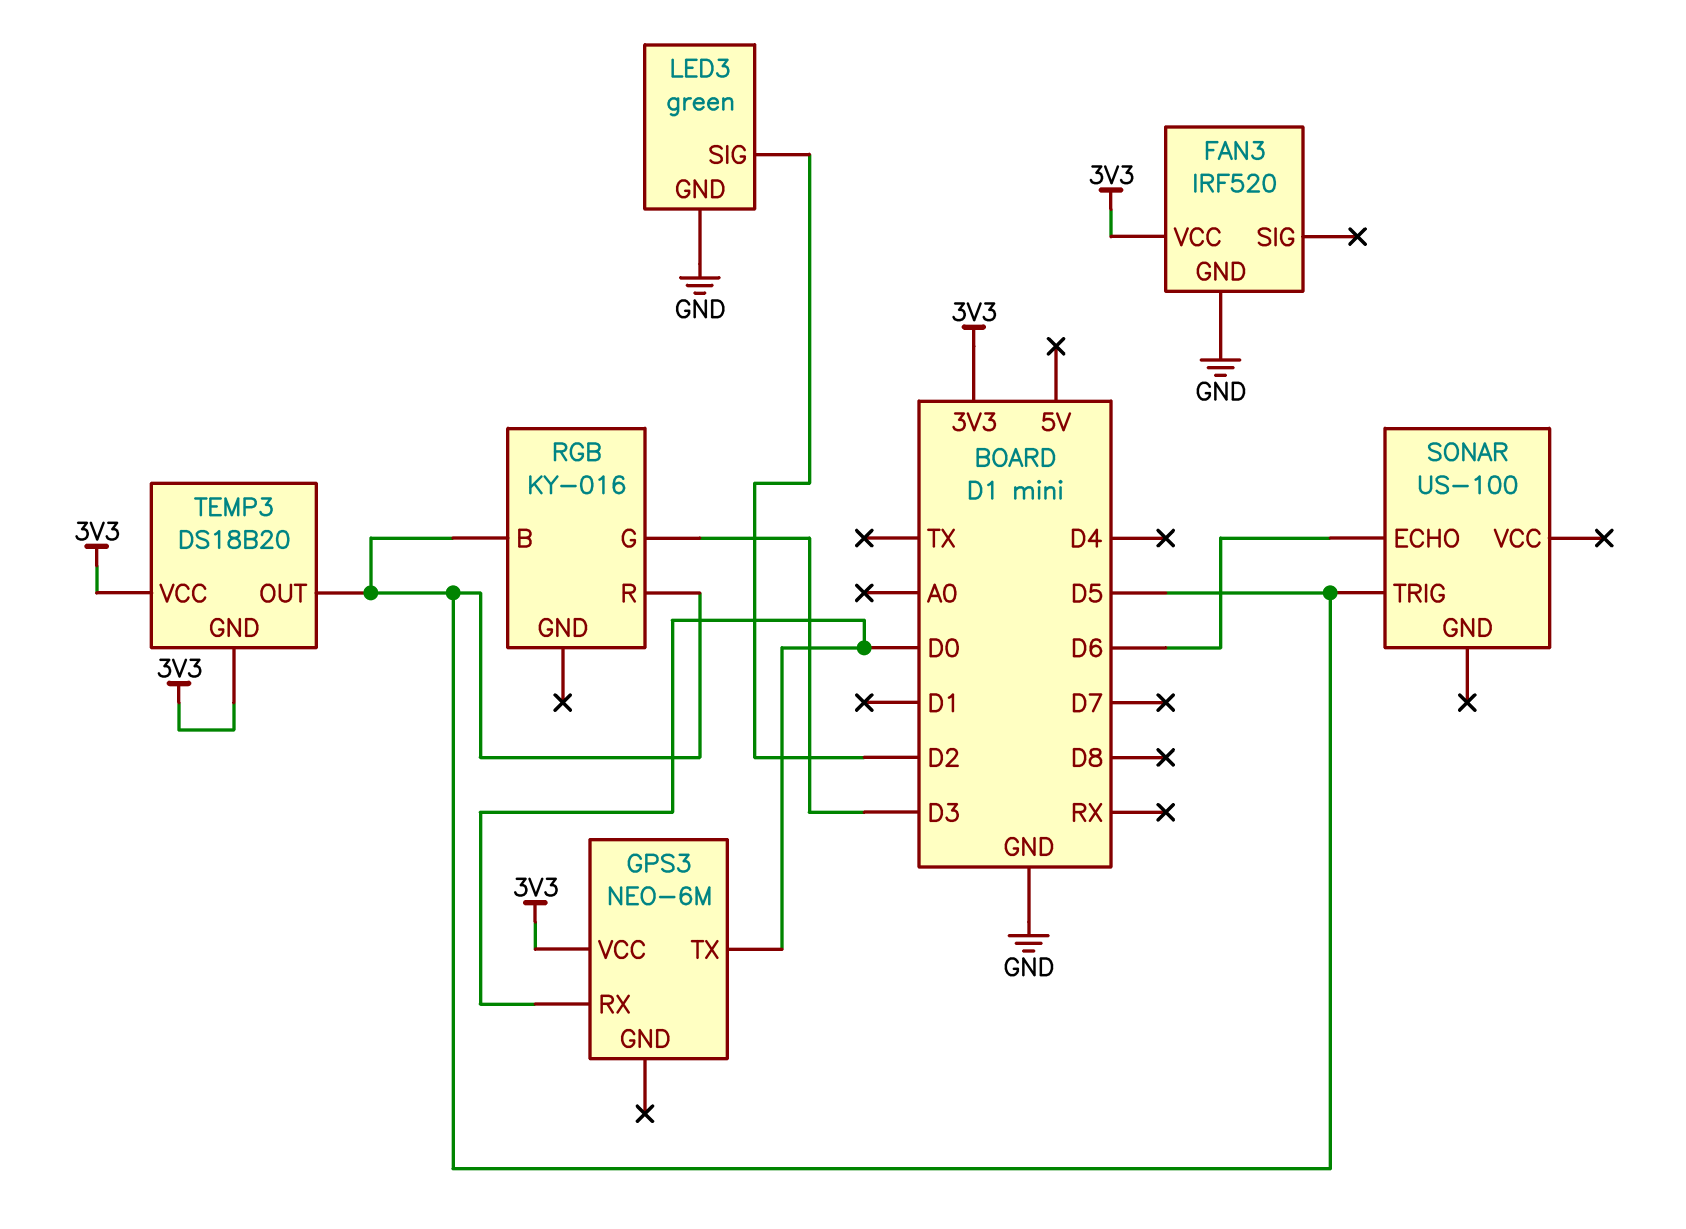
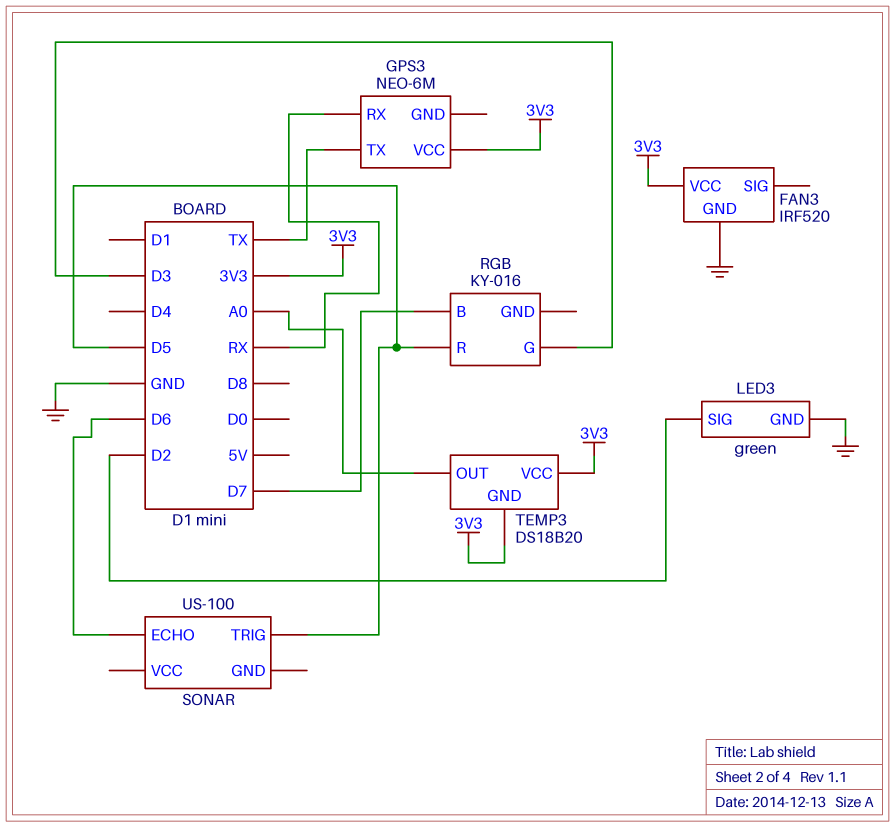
GPS3 pin RX: D0 -> RX
GPS3 pin TX: D0 -> TX
RGB pin B: D5 -> D7
TEMP3 pin OUT: D5 -> A0

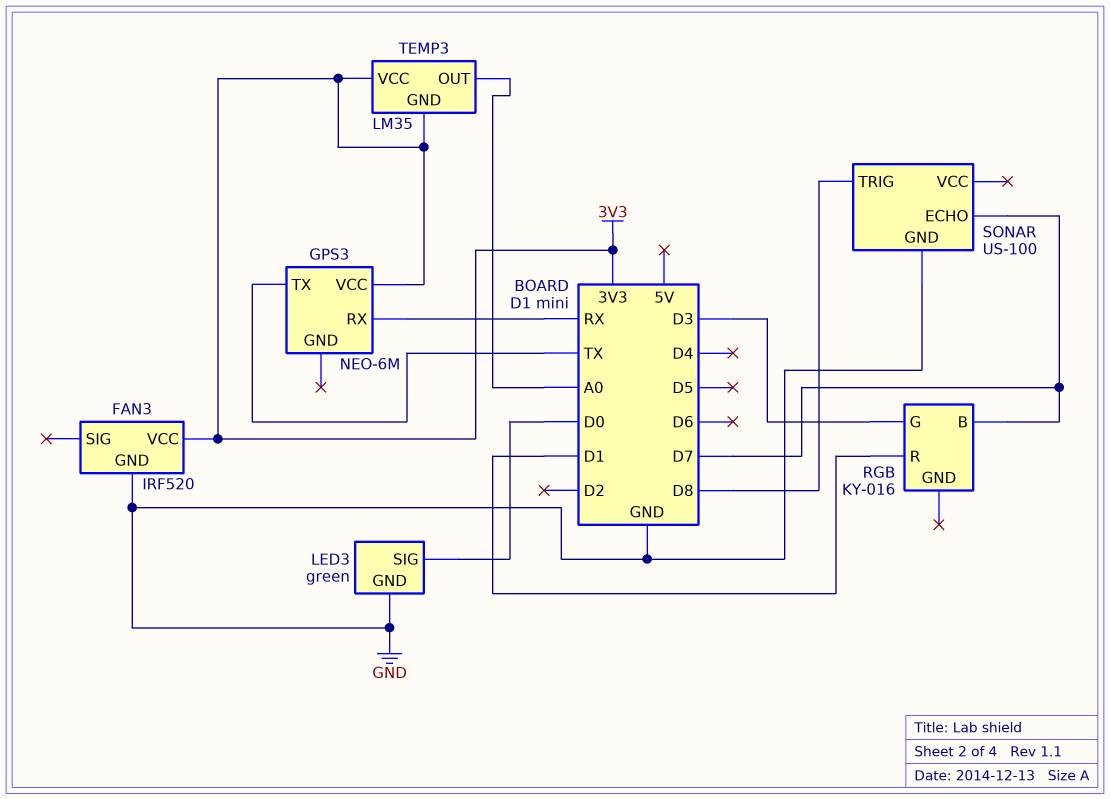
LED3 pin SIG: D2 -> D0
RGB pin R: D5 -> D1
SONAR pin ECHO: D6 -> D7
SONAR pin GND: none -> GND
SONAR pin TRIG: D5 -> D8
TEMP3: DS18B20 -> LM35

